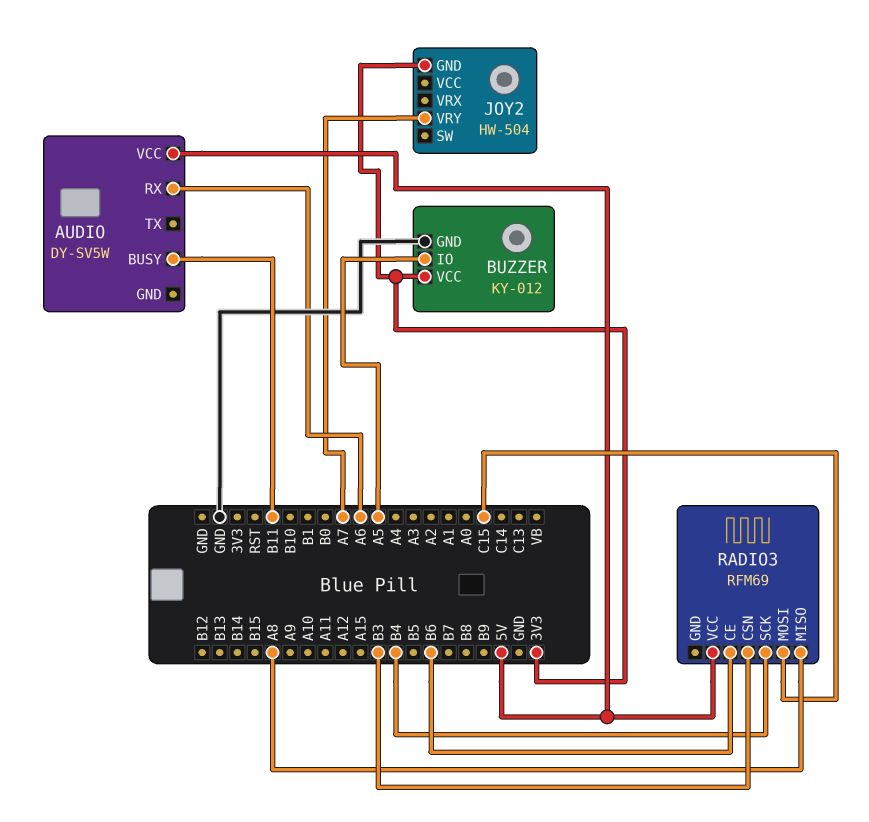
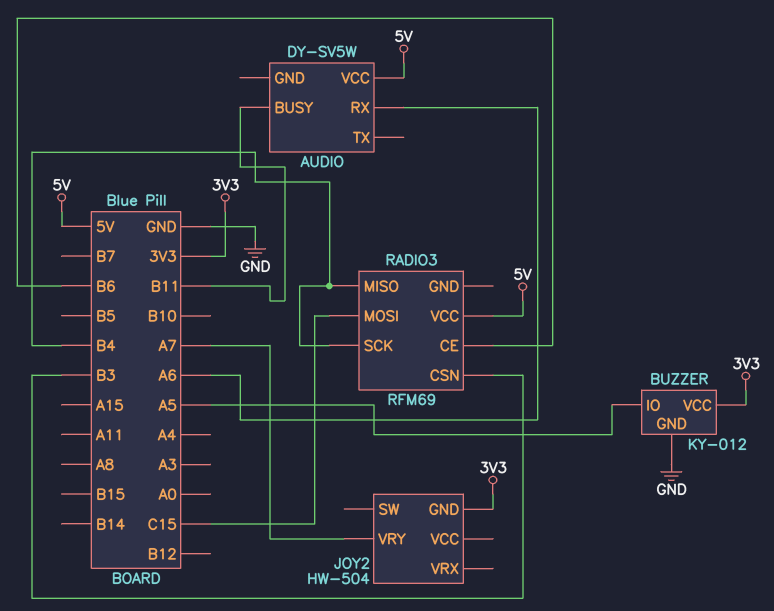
RADIO3 pin MISO: A8 -> B4

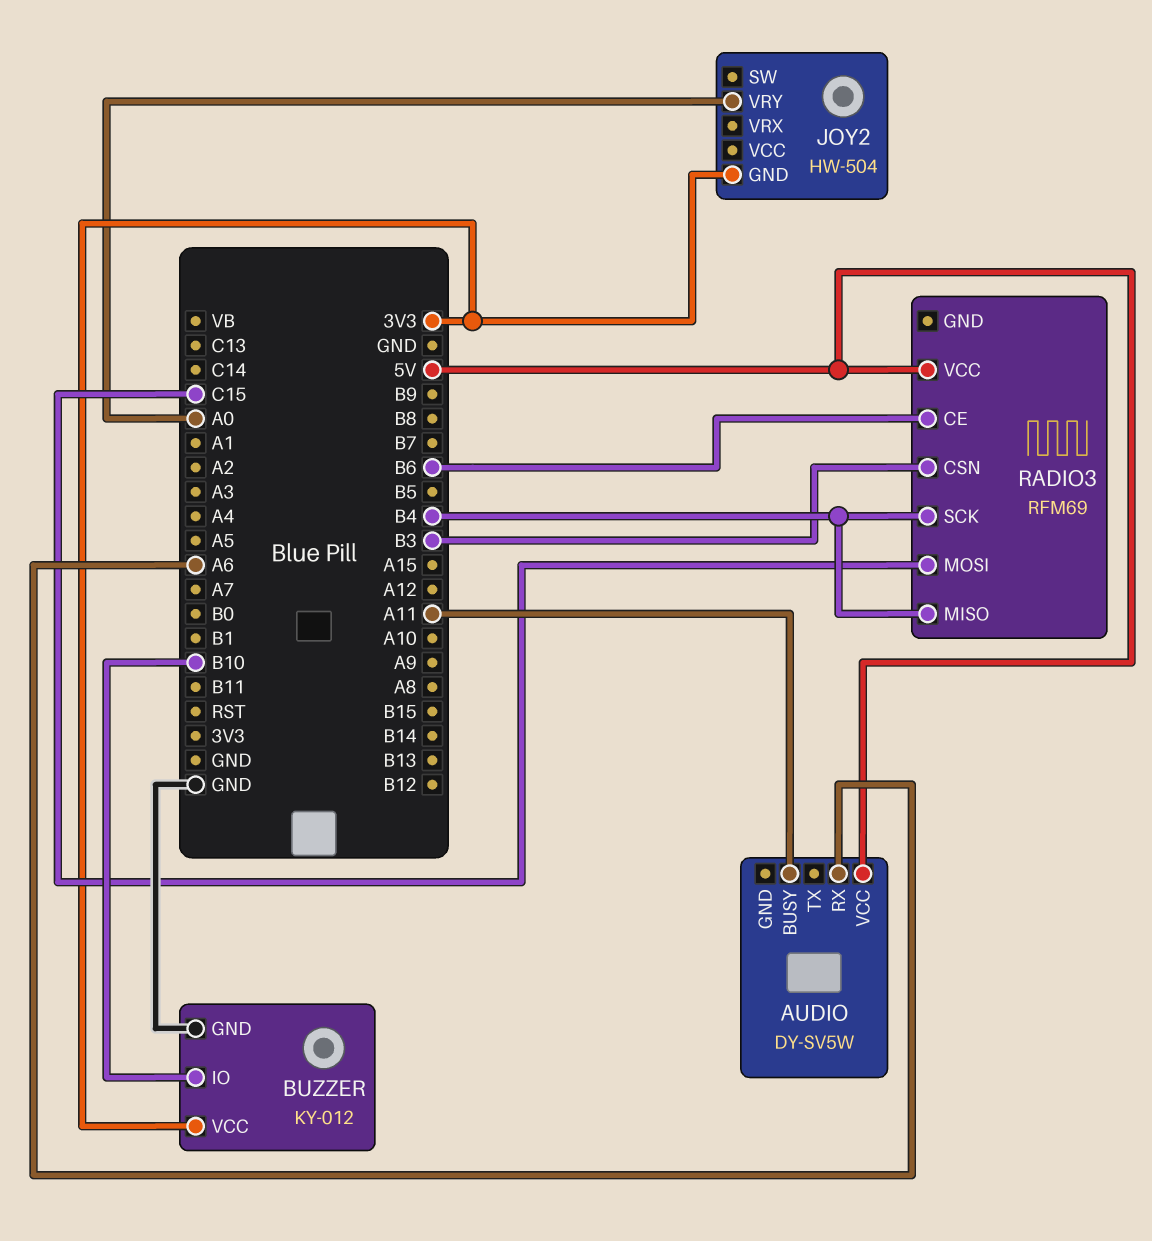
AUDIO pin BUSY: B11 -> A11
BUZZER pin IO: A5 -> B10
JOY2 pin VRY: A7 -> A0

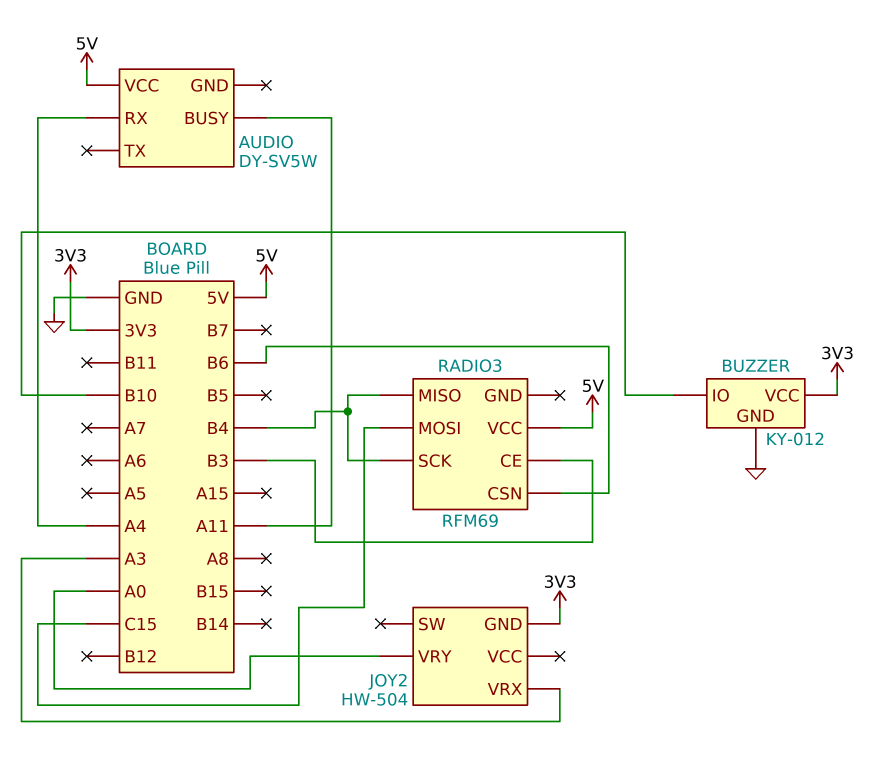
AUDIO pin RX: A6 -> A4
JOY2 pin VRX: none -> A3
RADIO3 pin CE: B6 -> B3
RADIO3 pin CSN: B3 -> B6

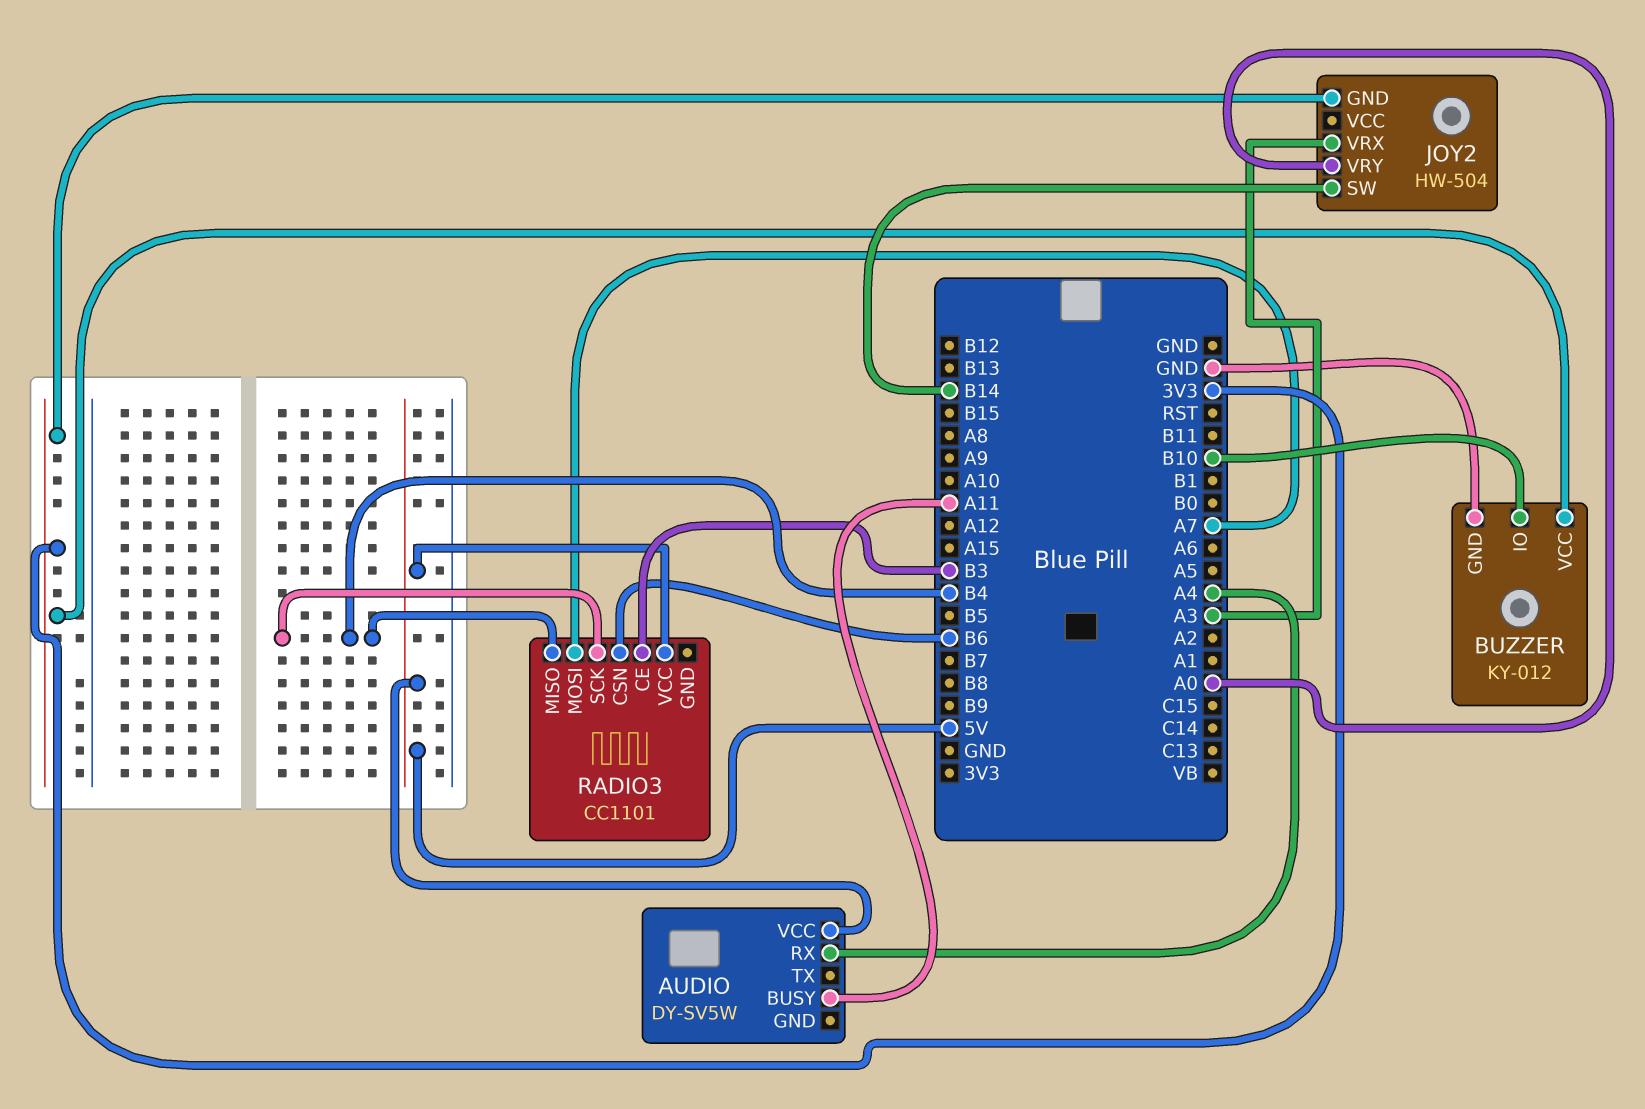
JOY2 pin SW: none -> B14
RADIO3: RFM69 -> CC1101
RADIO3 pin MOSI: C15 -> A7

